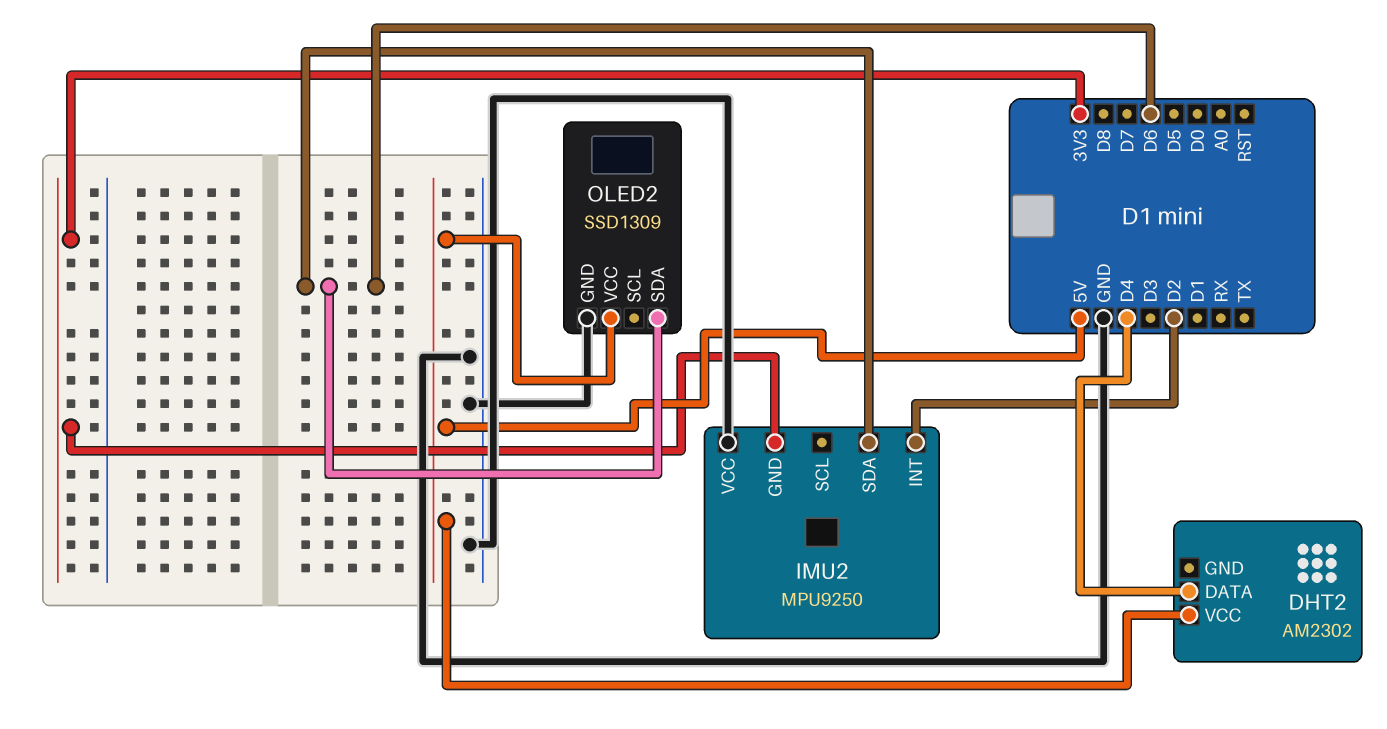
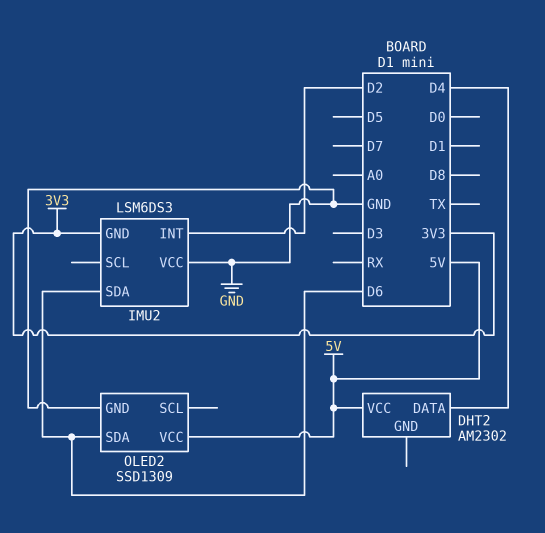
IMU2: MPU9250 -> LSM6DS3

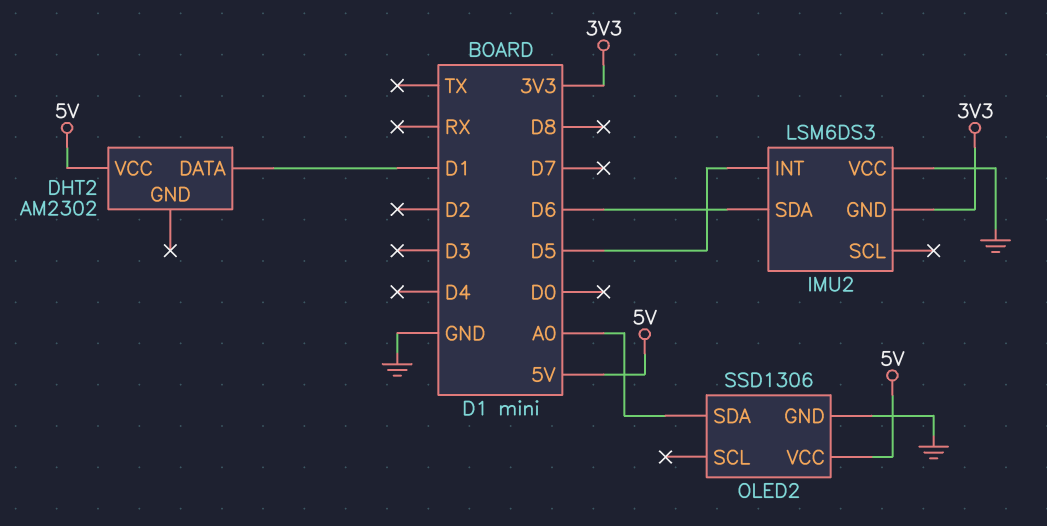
DHT2 pin DATA: D4 -> D1
IMU2 pin INT: D2 -> D5
OLED2: SSD1309 -> SSD1306
OLED2 pin SDA: D6 -> A0

